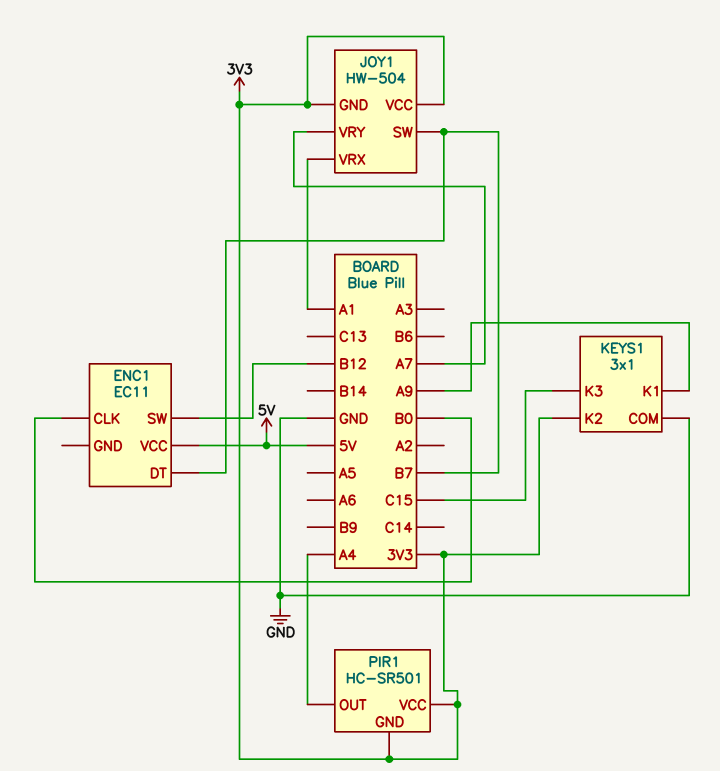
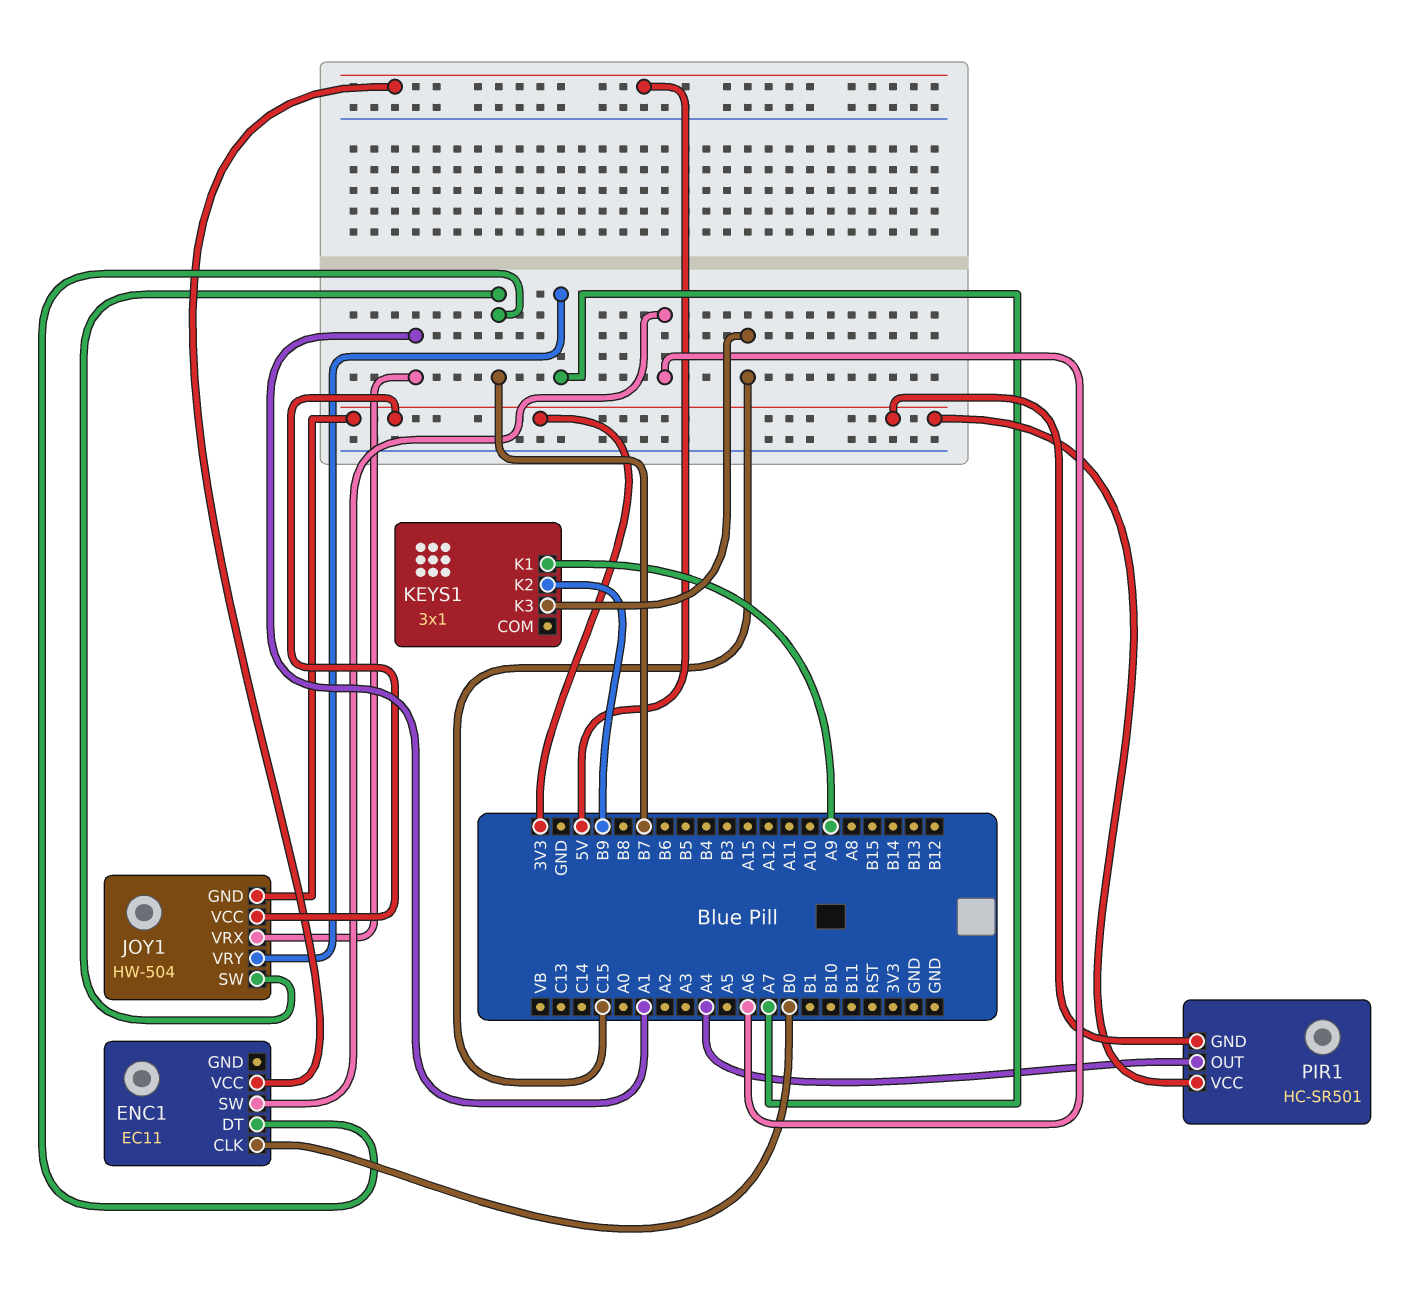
ENC1 pin SW: B12 -> A6
KEYS1 pin COM: GND -> none
KEYS1 pin K2: 3V3 -> B9

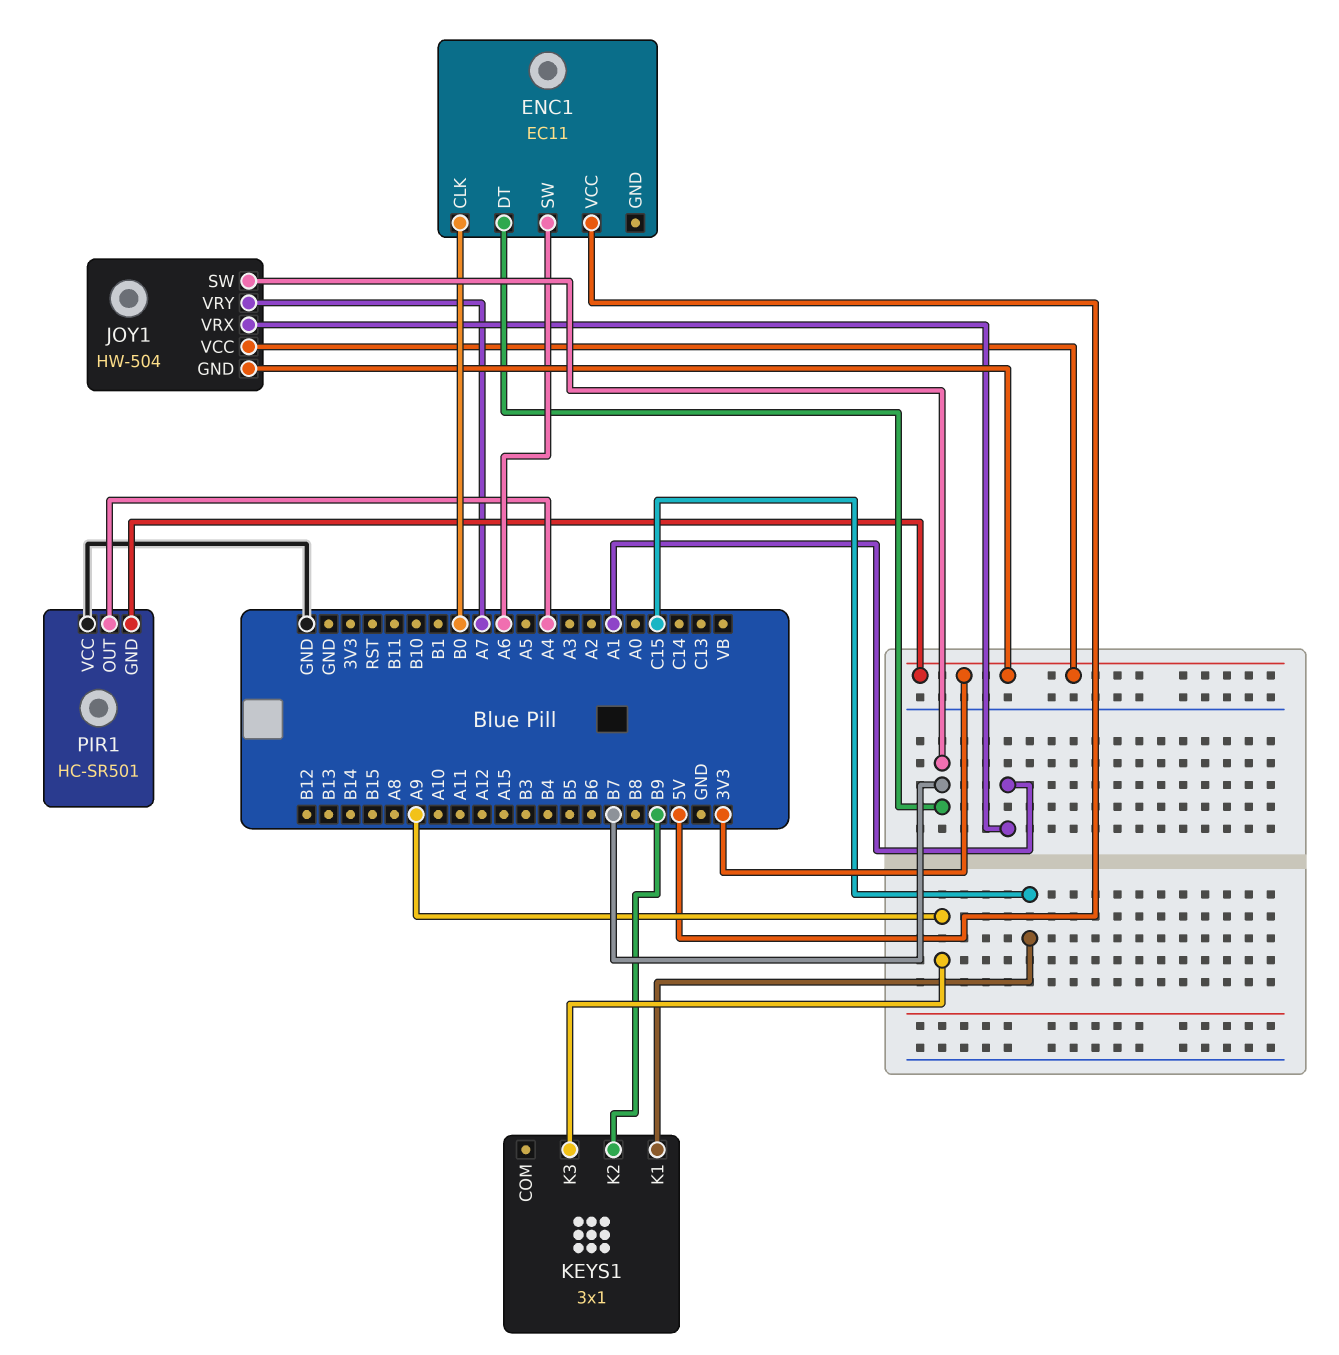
KEYS1 pin K1: A9 -> C15
KEYS1 pin K3: C15 -> A9
PIR1 pin VCC: 3V3 -> GND

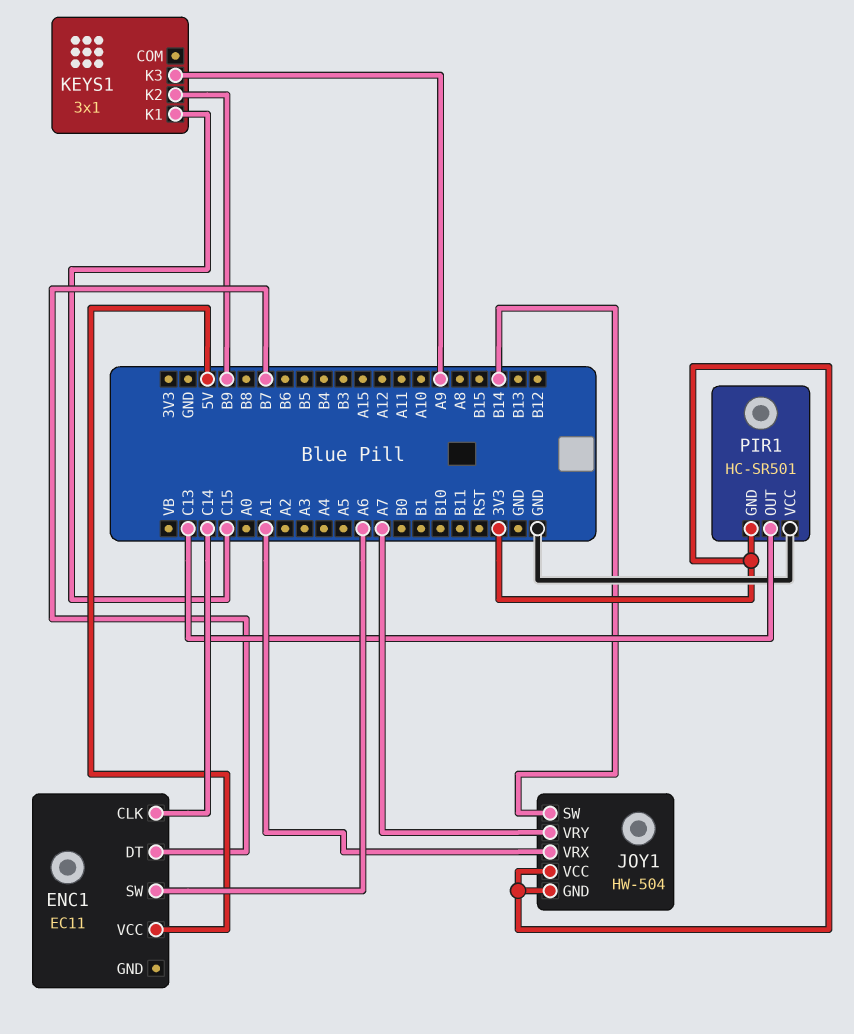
ENC1 pin CLK: B0 -> C14
JOY1 pin SW: B7 -> B14
PIR1 pin OUT: A4 -> C13

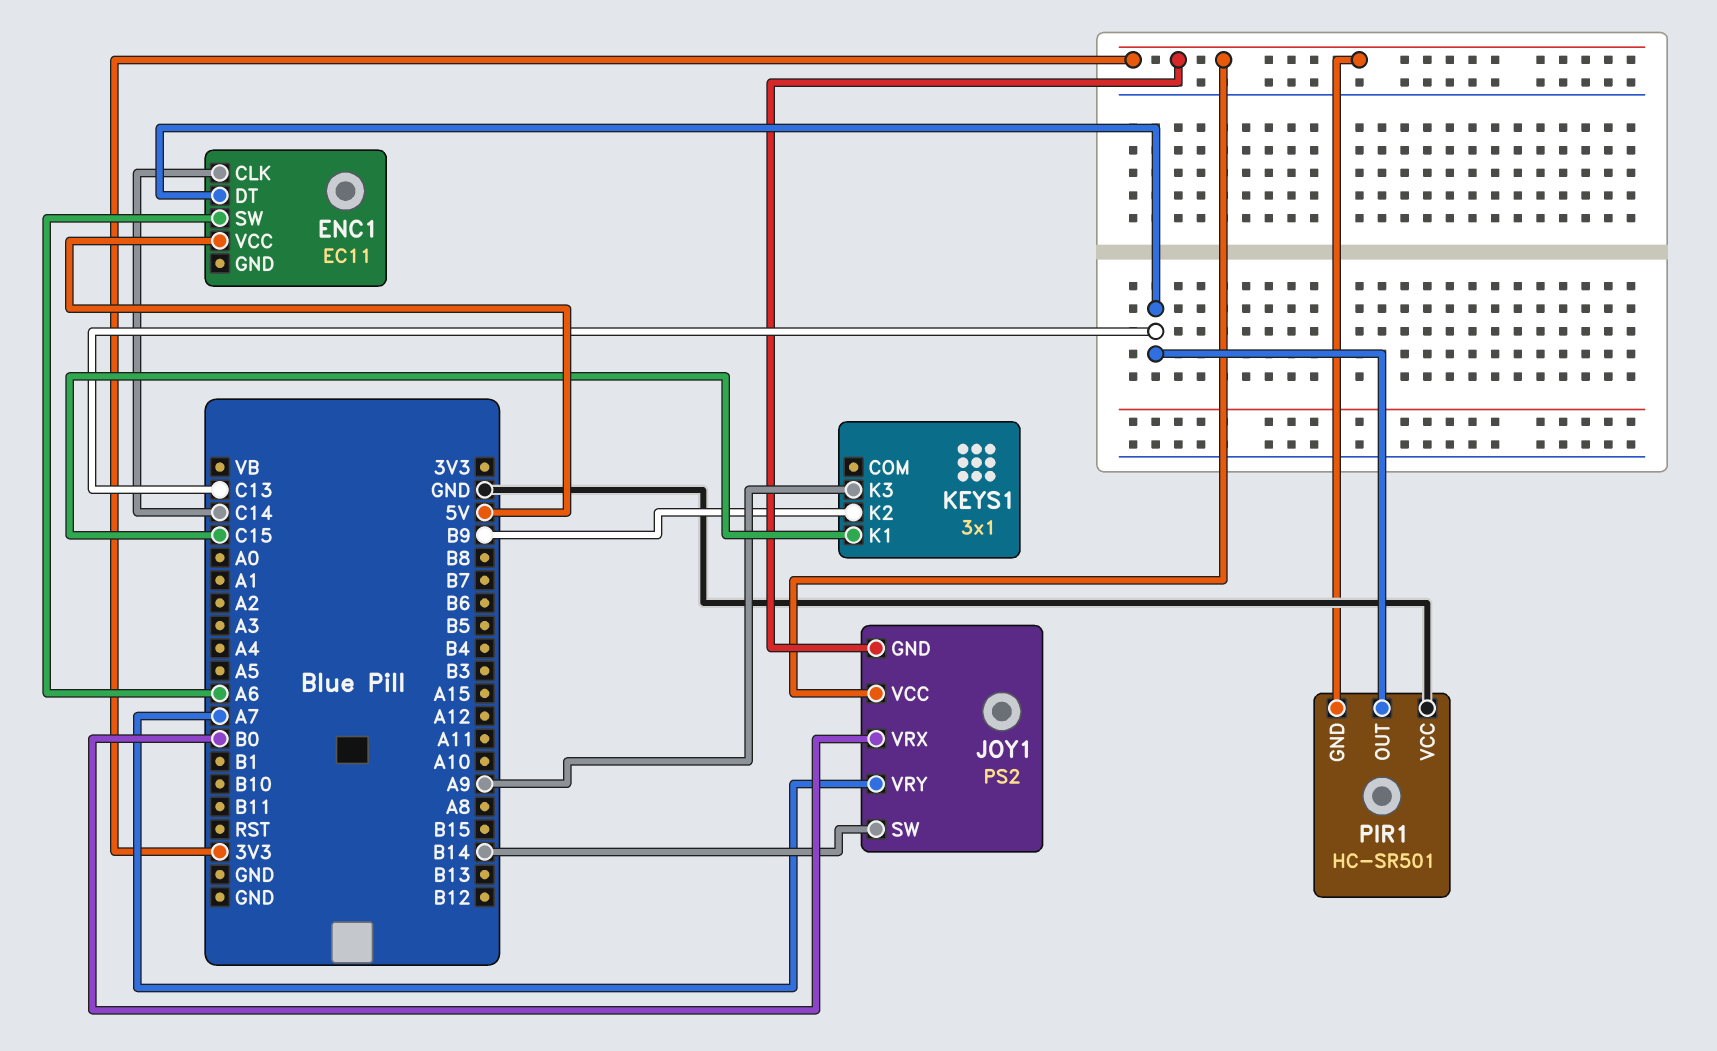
ENC1 pin DT: B7 -> C13
JOY1: HW-504 -> PS2
JOY1 pin VRX: A1 -> B0

